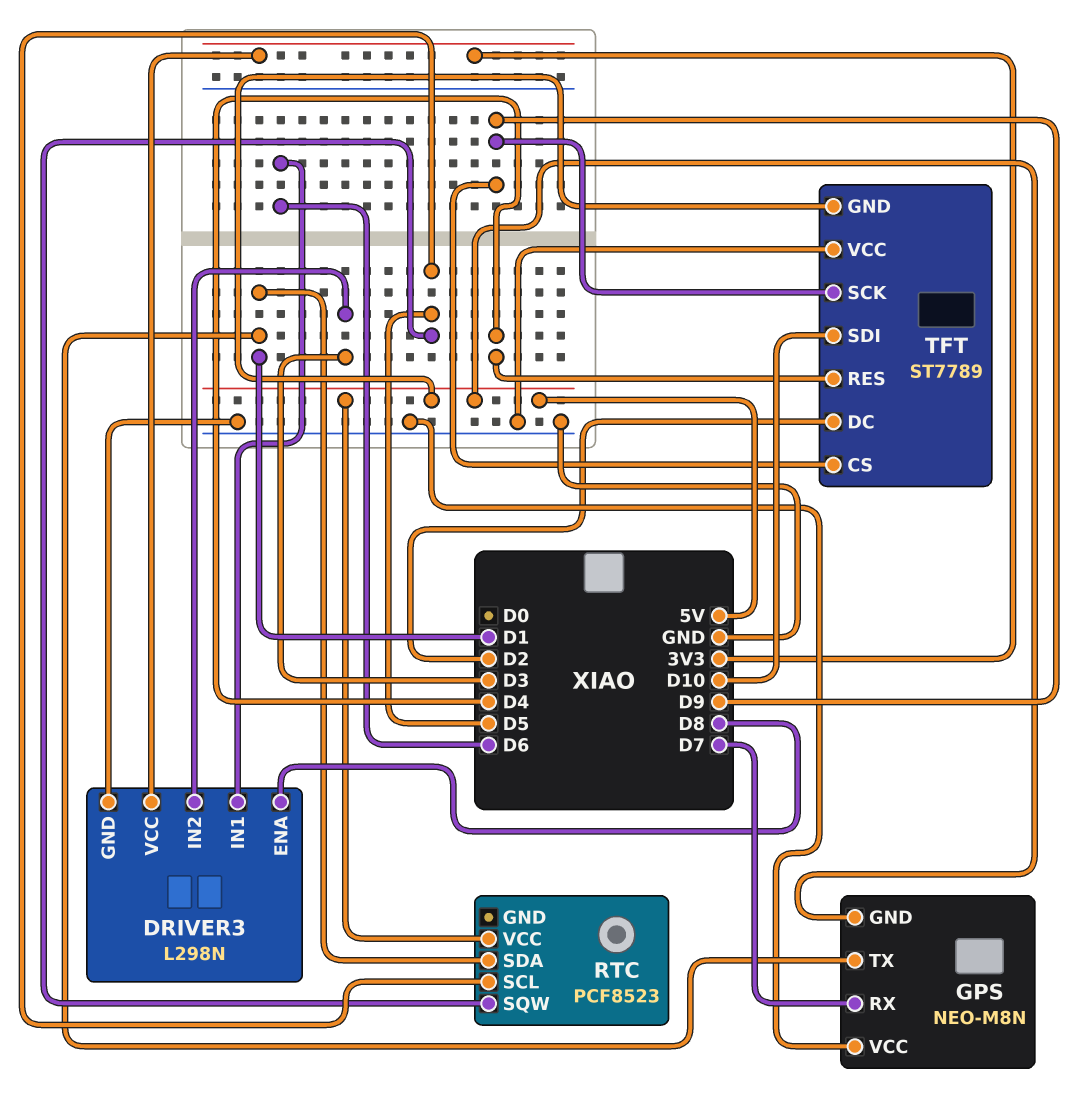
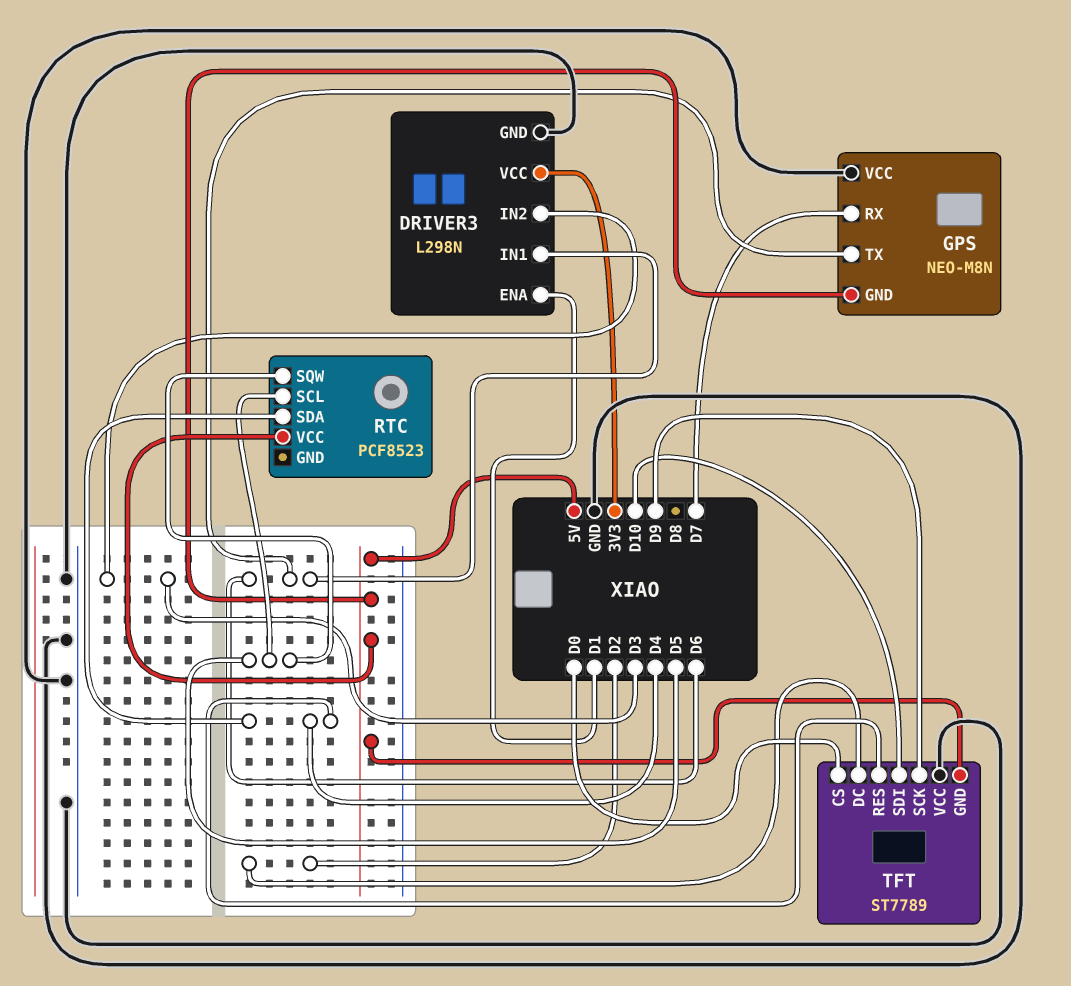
DRIVER3 pin ENA: D8 -> D1
GPS pin TX: D1 -> D6
RTC pin SDA: D1 -> D4
TFT pin CS: D9 -> D0

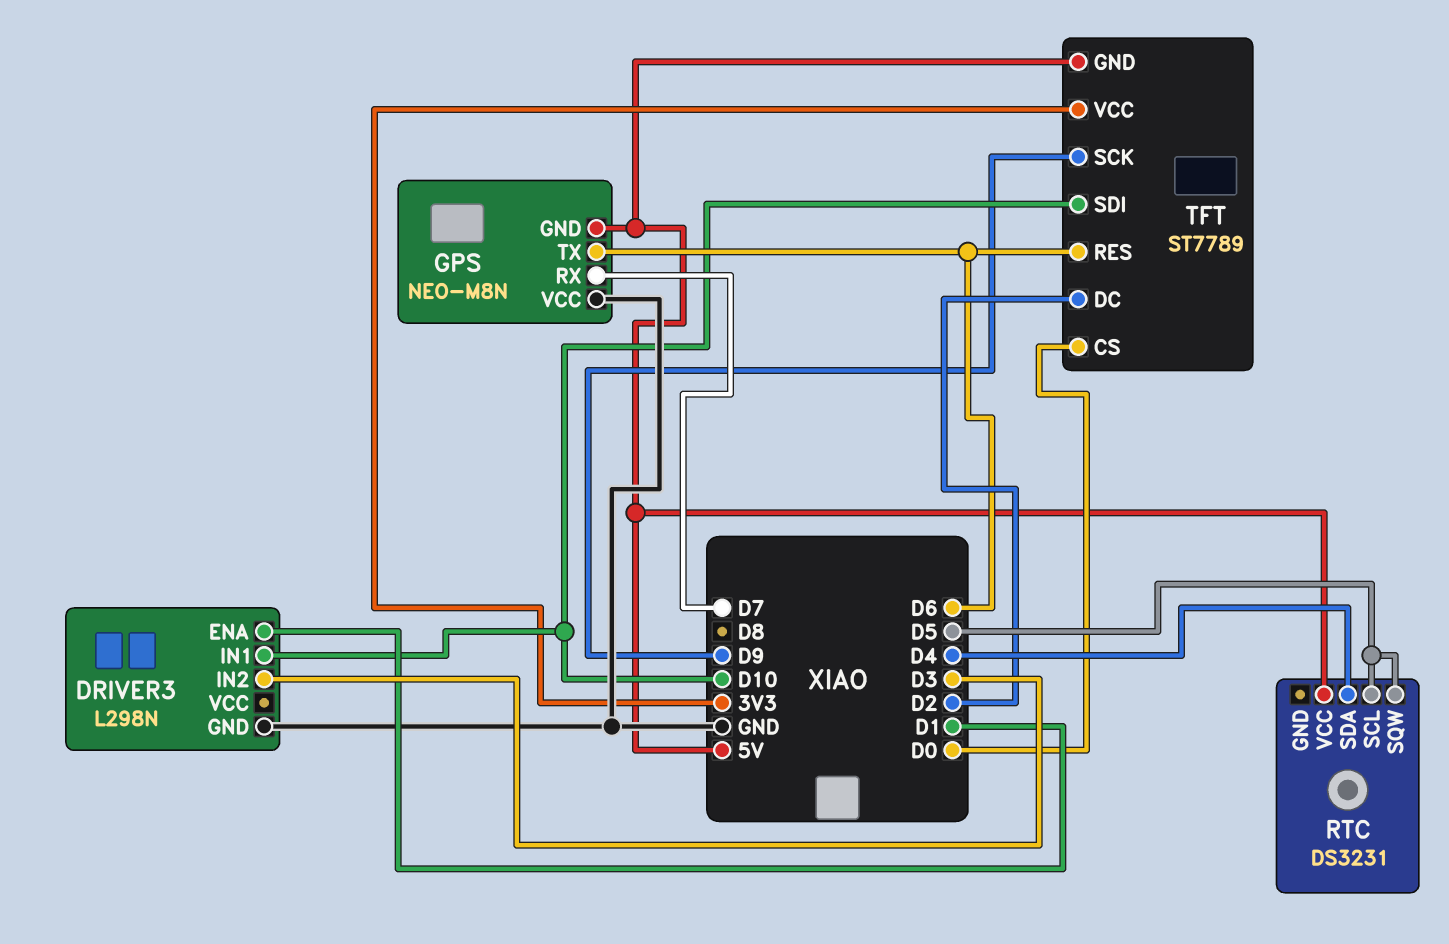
DRIVER3 pin IN1: D6 -> D10
DRIVER3 pin VCC: 3V3 -> none
RTC: PCF8523 -> DS3231
TFT pin RES: D4 -> D6
TFT pin VCC: GND -> 3V3

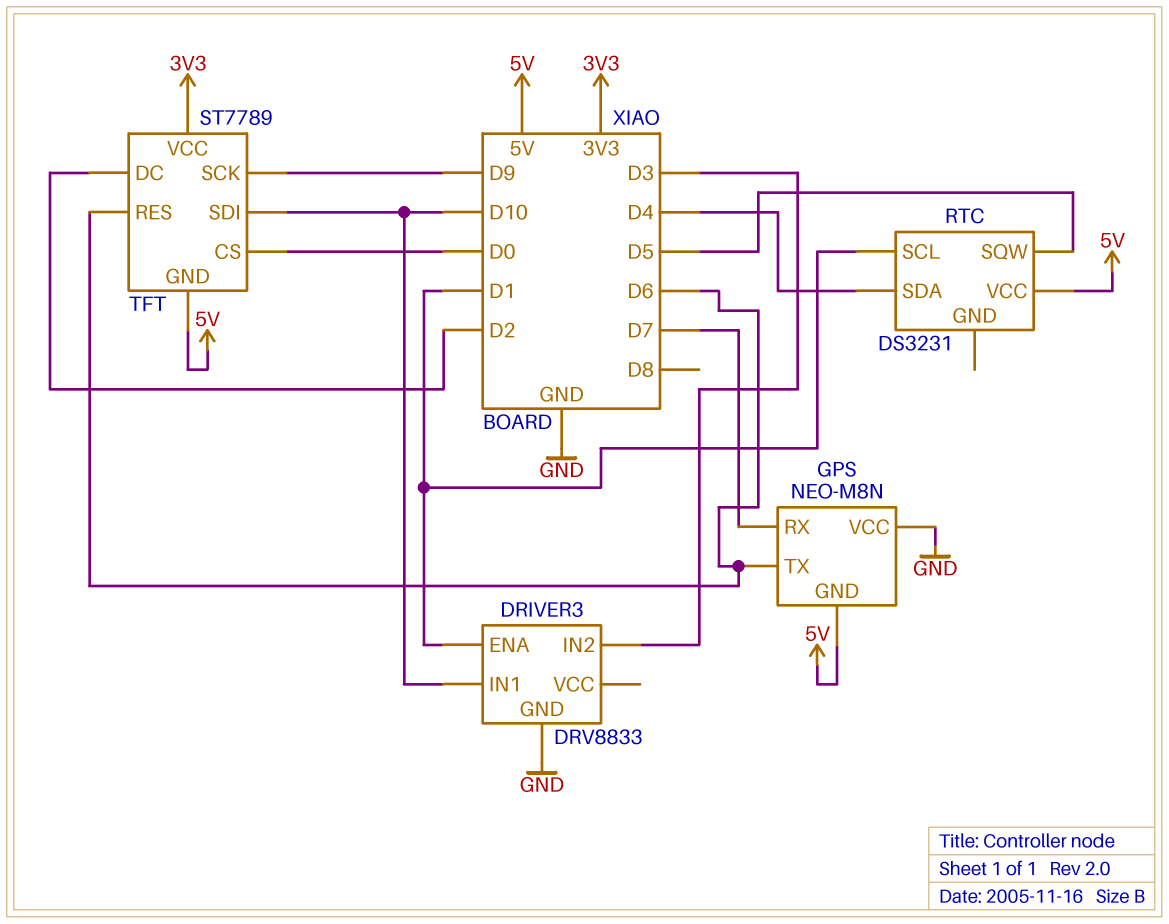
DRIVER3: L298N -> DRV8833
RTC pin SCL: D5 -> D1

